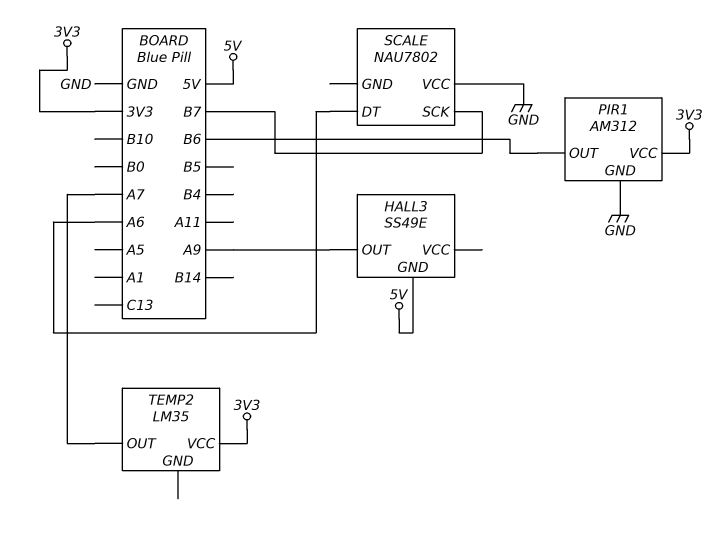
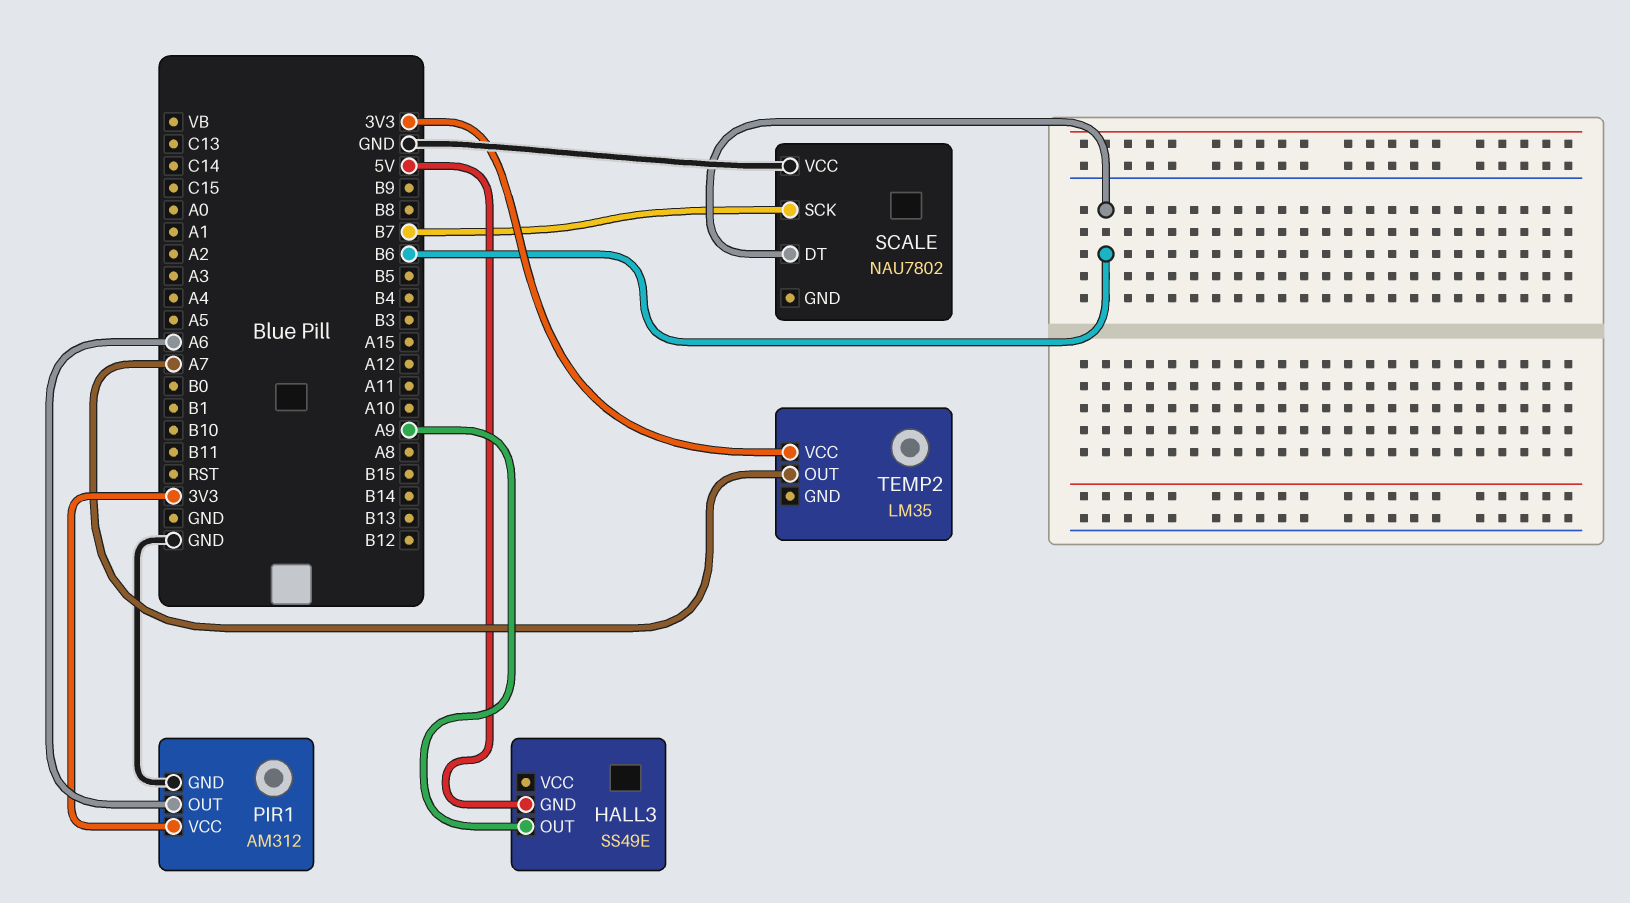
PIR1 pin OUT: B6 -> A6
SCALE pin DT: A6 -> B6

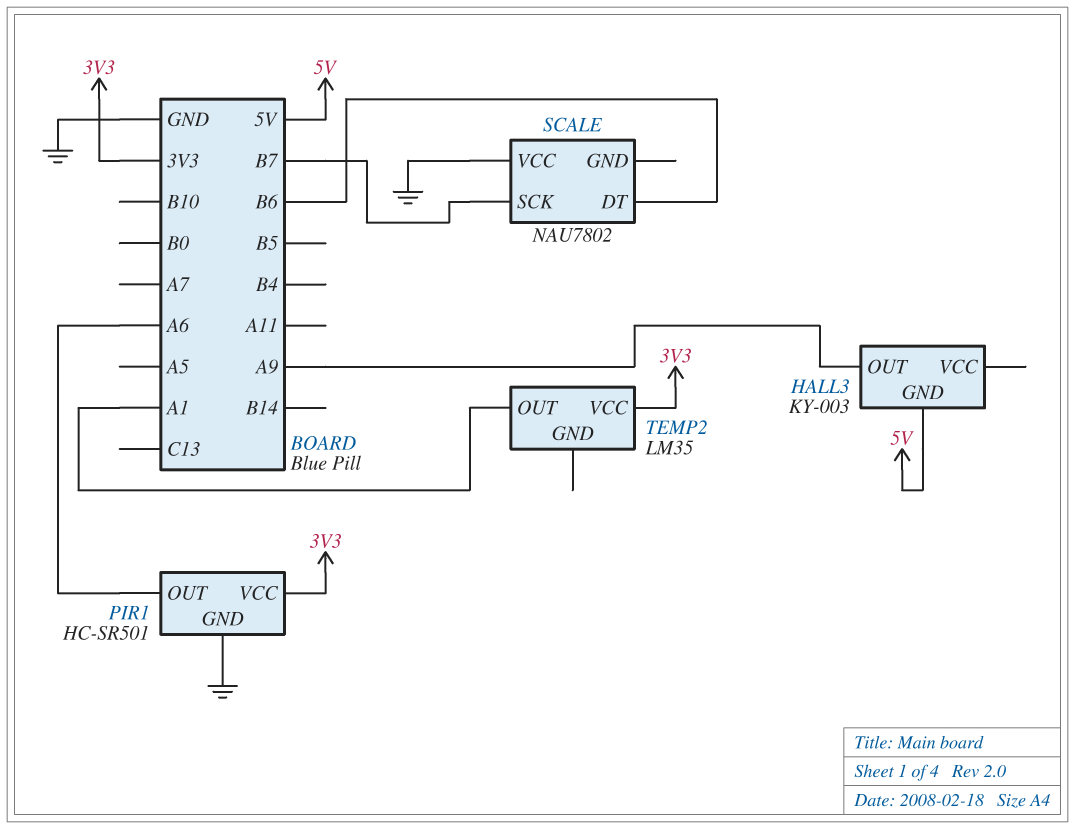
HALL3: SS49E -> KY-003
PIR1: AM312 -> HC-SR501
TEMP2 pin OUT: A7 -> A1

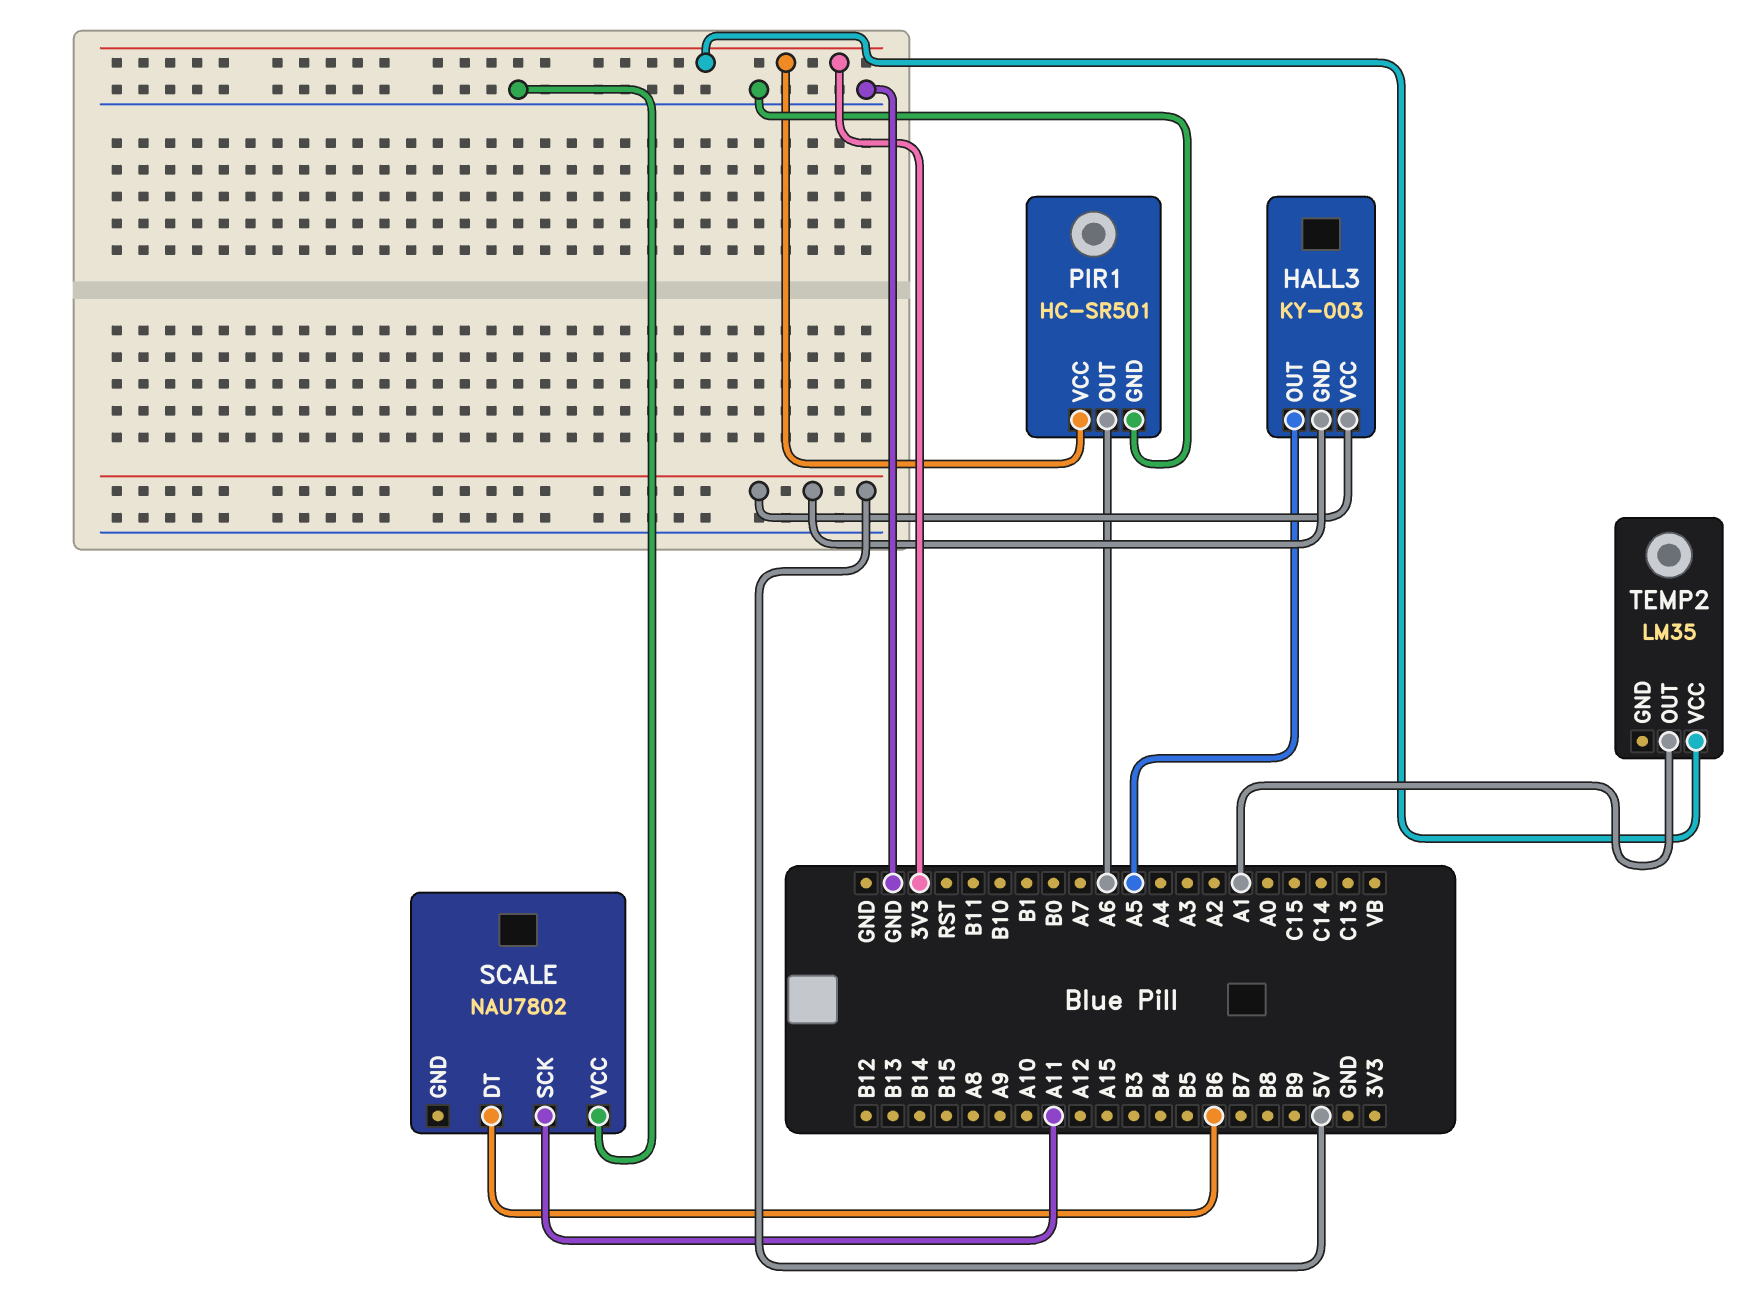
HALL3 pin OUT: A9 -> A5
HALL3 pin VCC: none -> 5V
SCALE pin SCK: B7 -> A11

